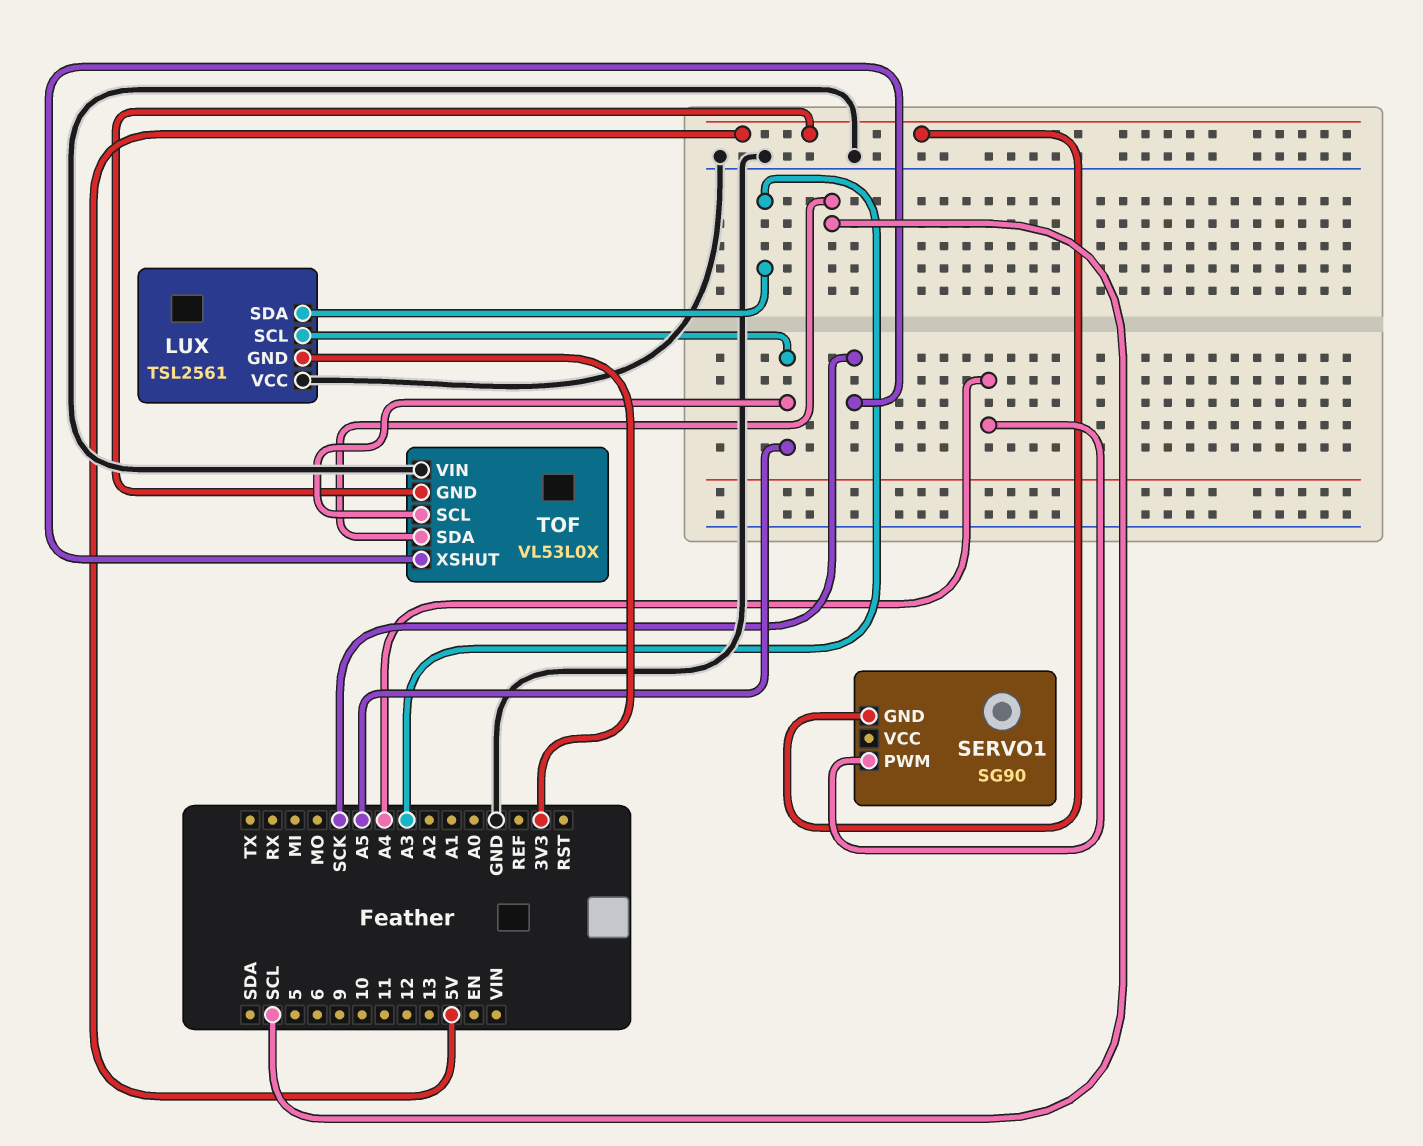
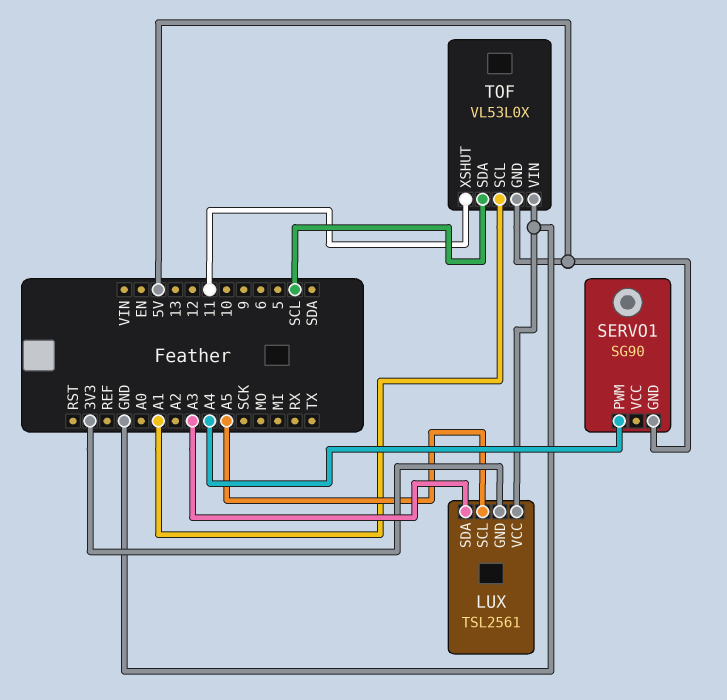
TOF pin SCL: A5 -> A1
TOF pin XSHUT: SCK -> 11

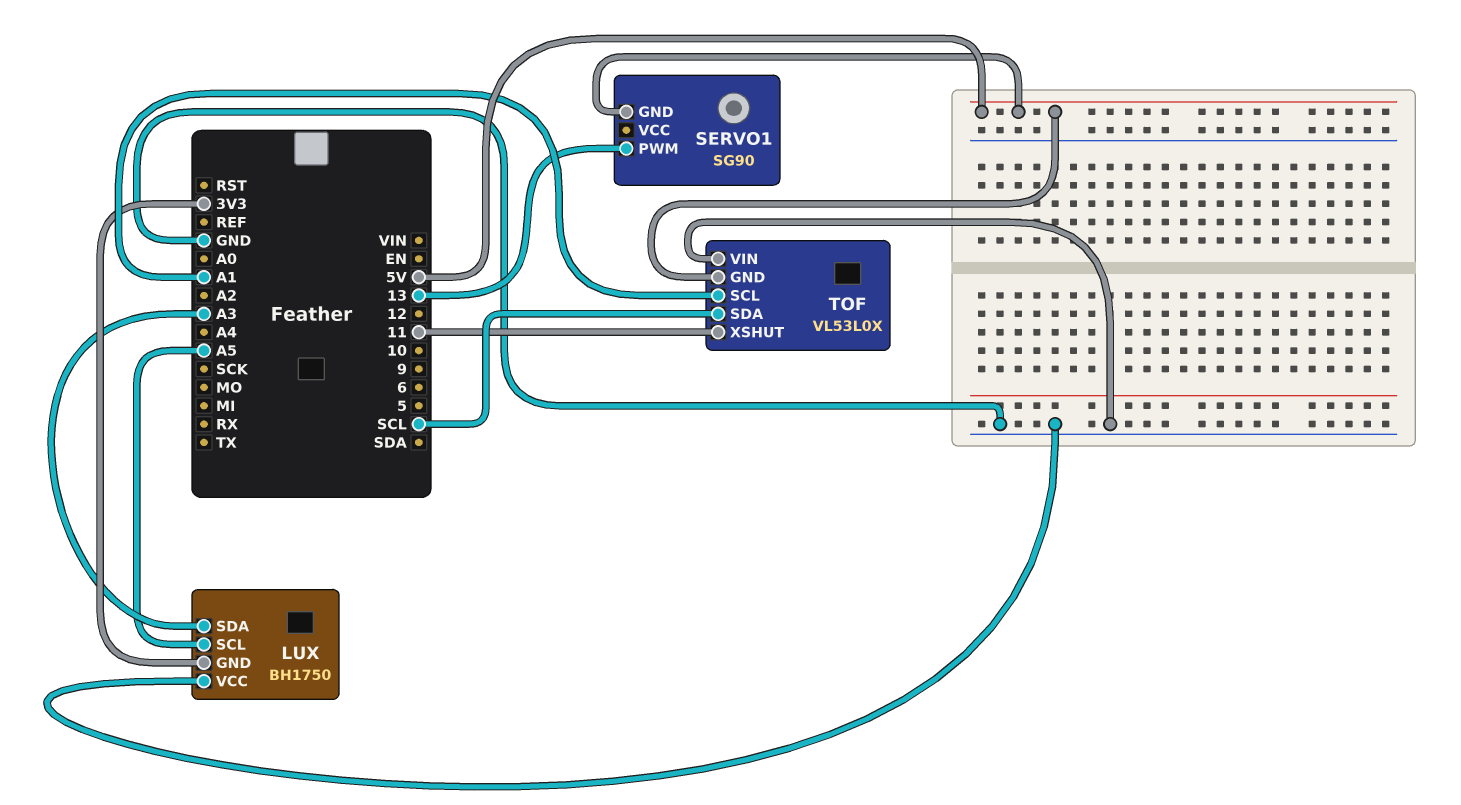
LUX: TSL2561 -> BH1750
SERVO1 pin PWM: A4 -> 13

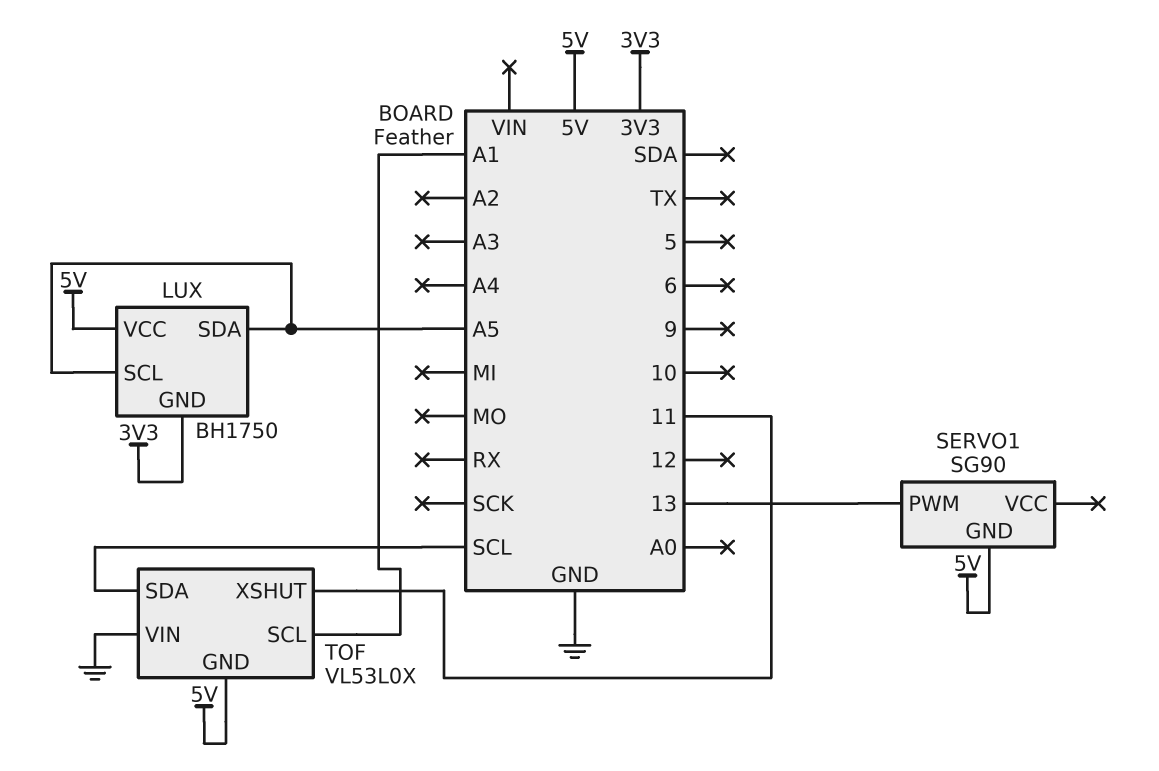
LUX pin SDA: A3 -> A5
LUX pin VCC: GND -> 5V

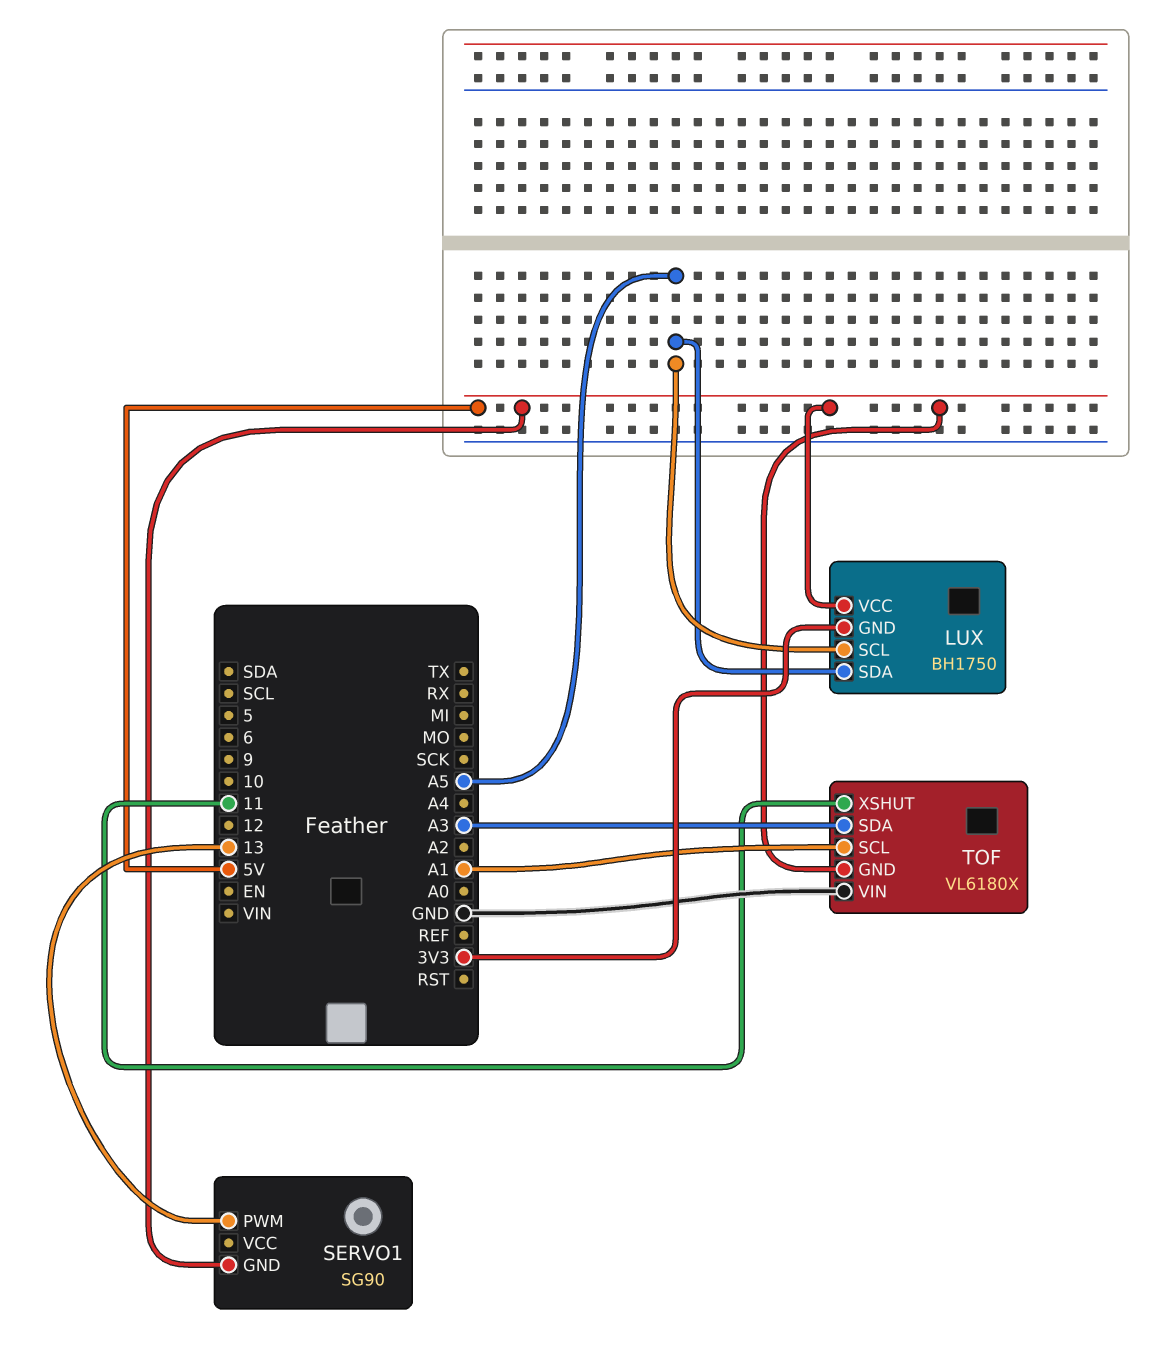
TOF: VL53L0X -> VL6180X
TOF pin SDA: SCL -> A3

